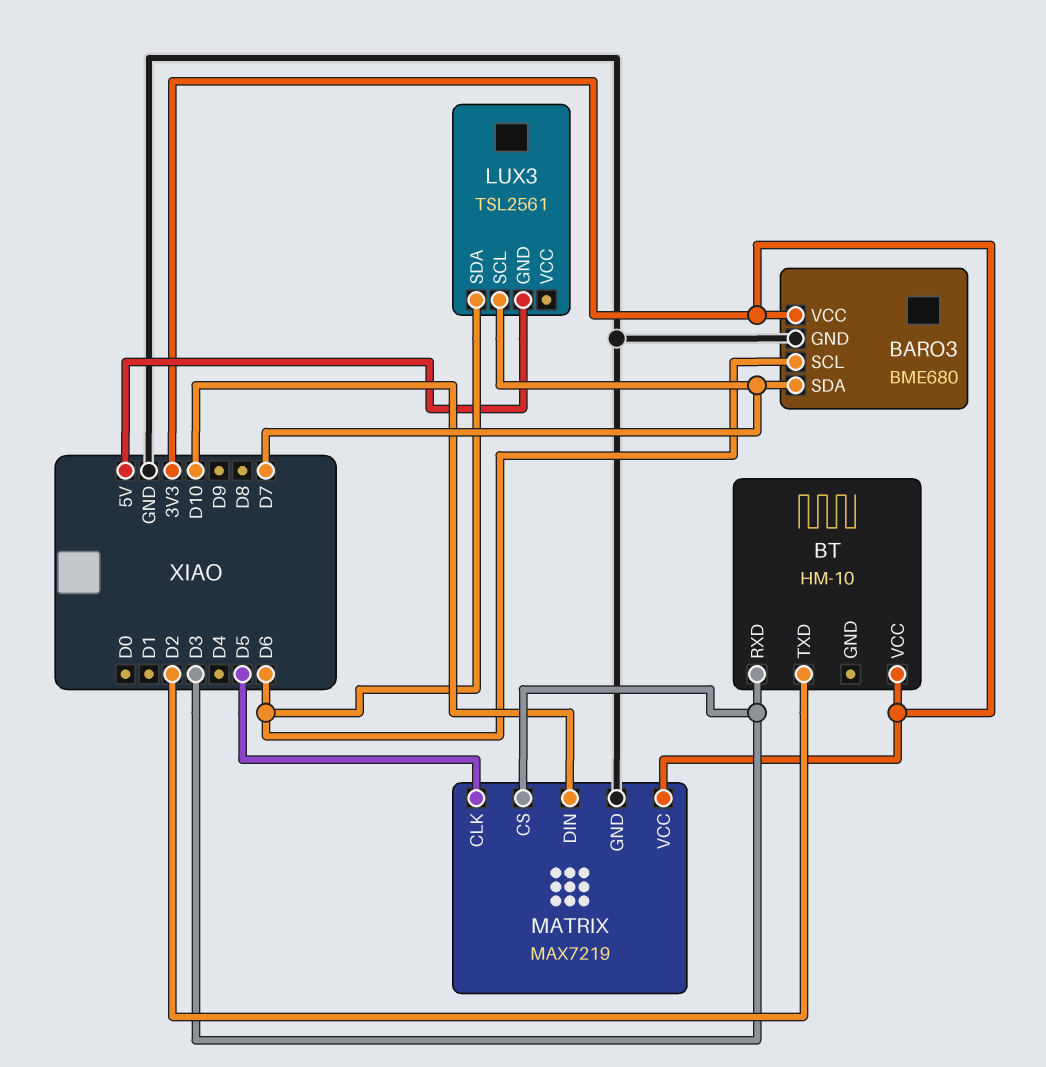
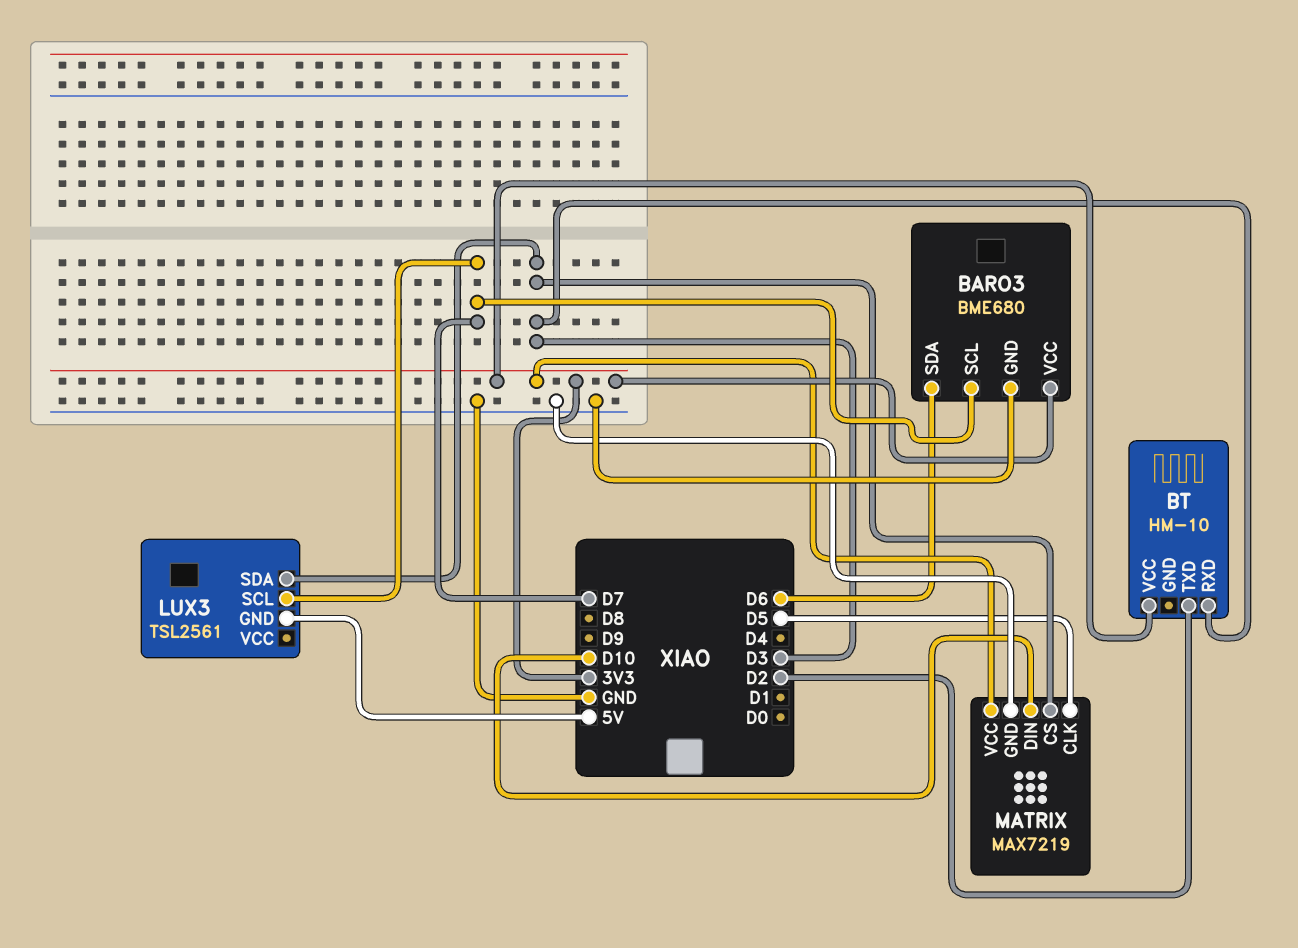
BARO3 pin SCL: D6 -> D7
BARO3 pin SDA: D7 -> D6
LUX3 pin SDA: D6 -> D3

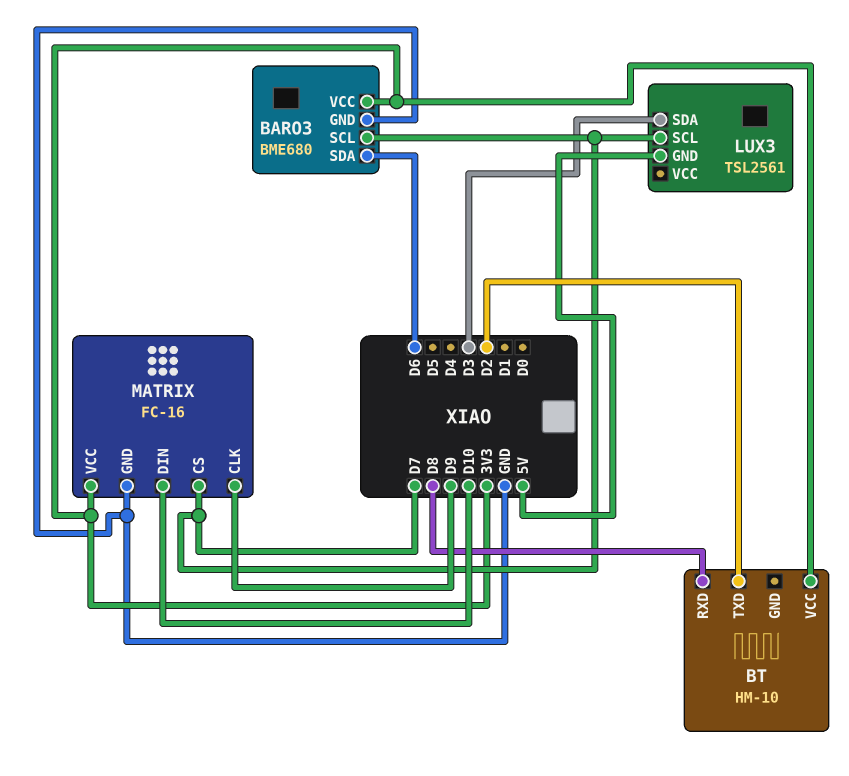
BT pin RXD: D3 -> D8
MATRIX: MAX7219 -> FC-16
MATRIX pin CLK: D5 -> D9
MATRIX pin CS: D3 -> D7

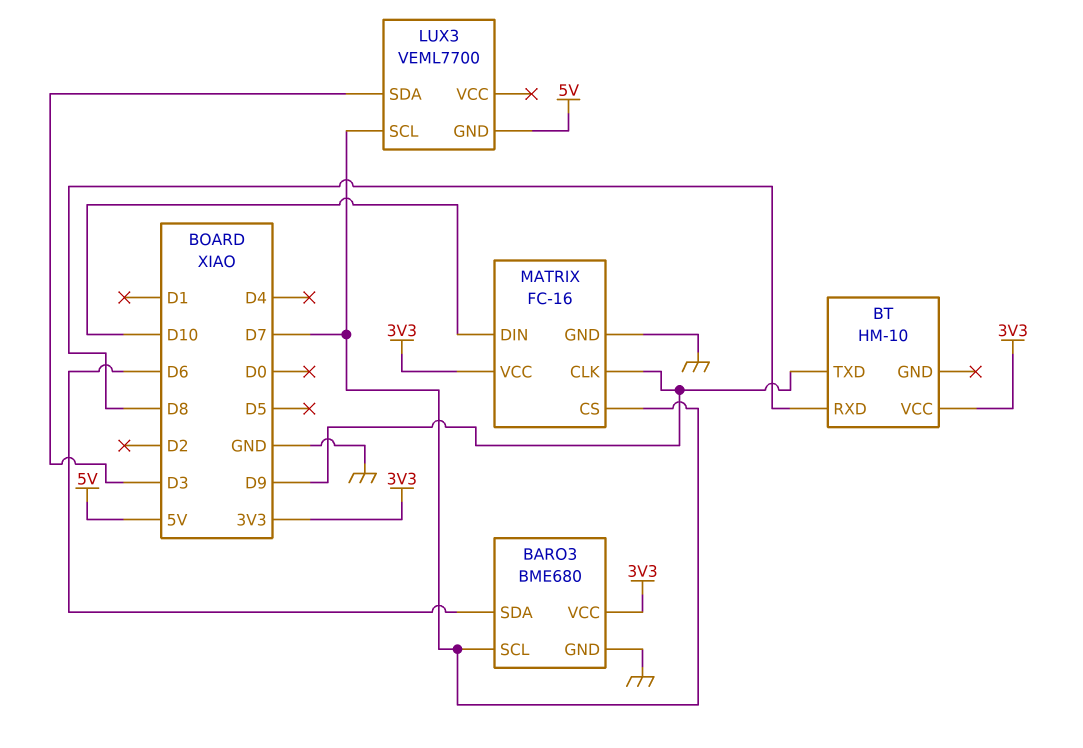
BT pin TXD: D2 -> D9
LUX3: TSL2561 -> VEML7700

